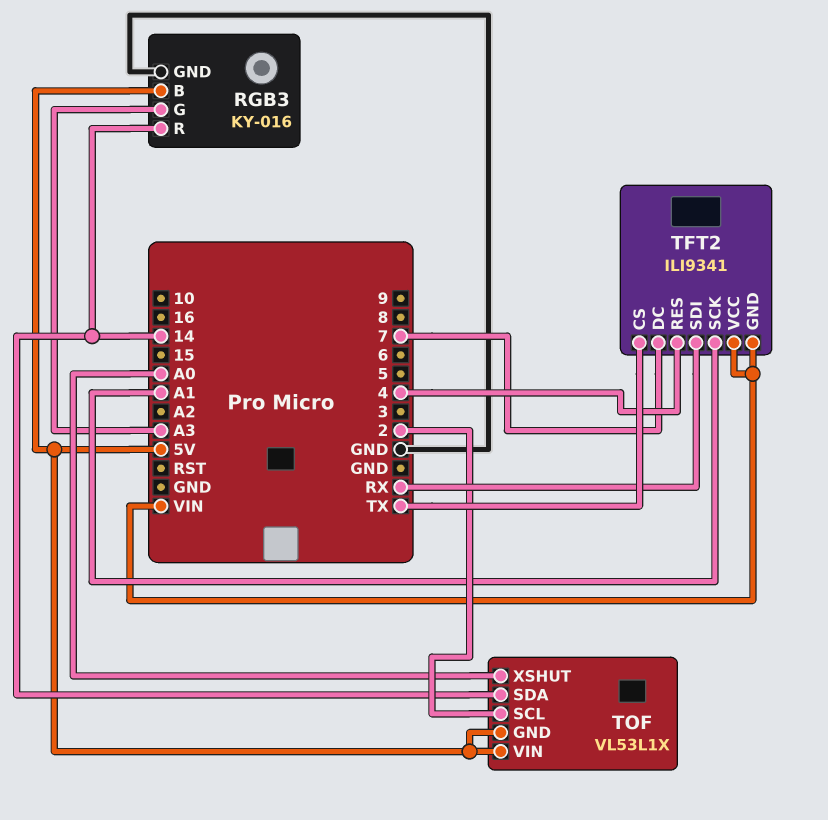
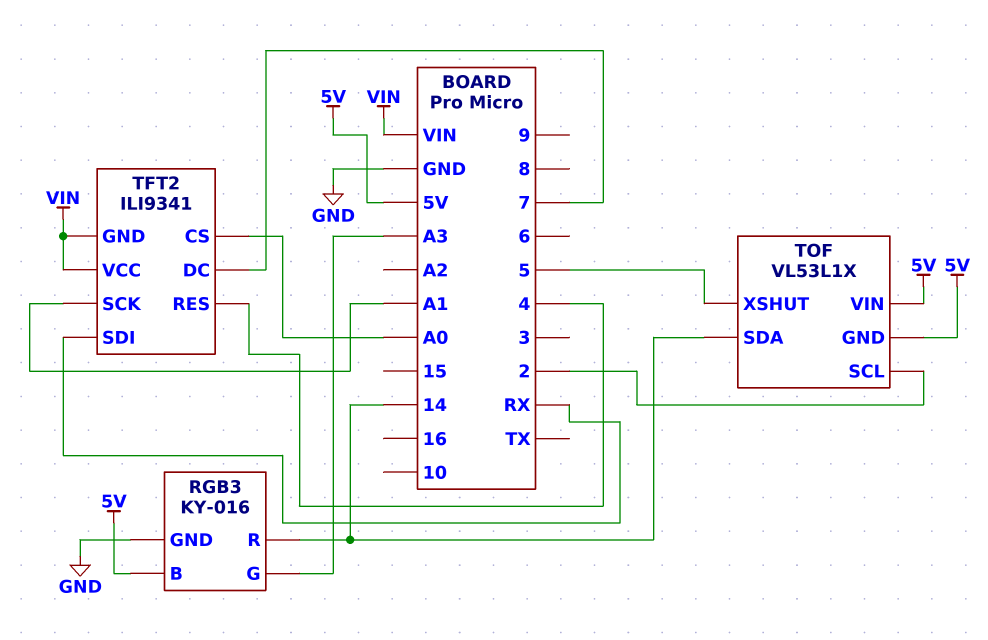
TFT2 pin CS: TX -> A0
TOF pin XSHUT: A0 -> 5

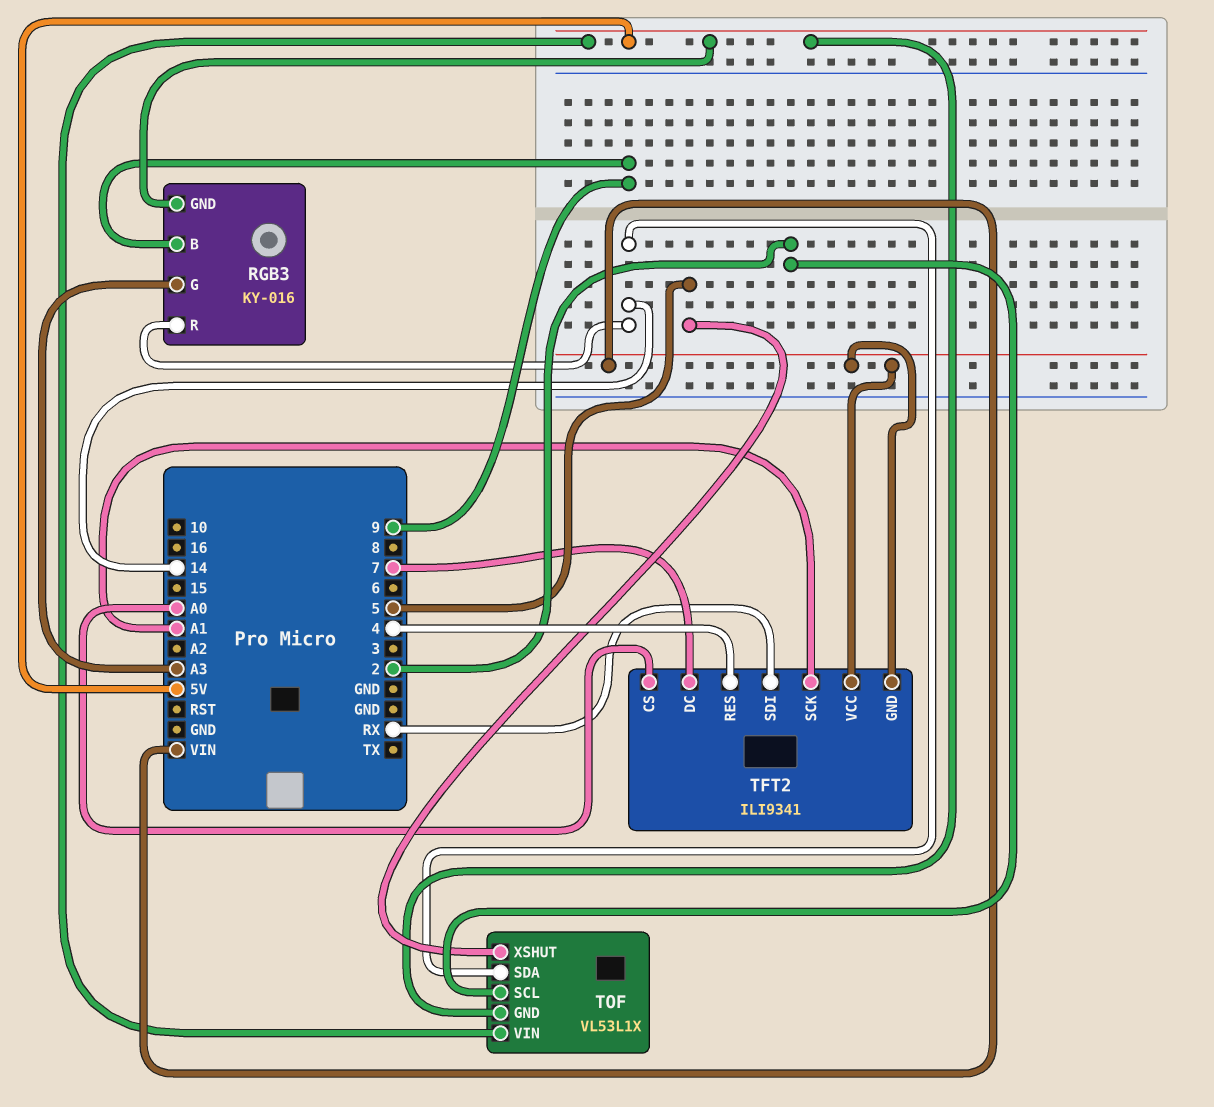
RGB3 pin B: 5V -> 9
RGB3 pin GND: GND -> 5V

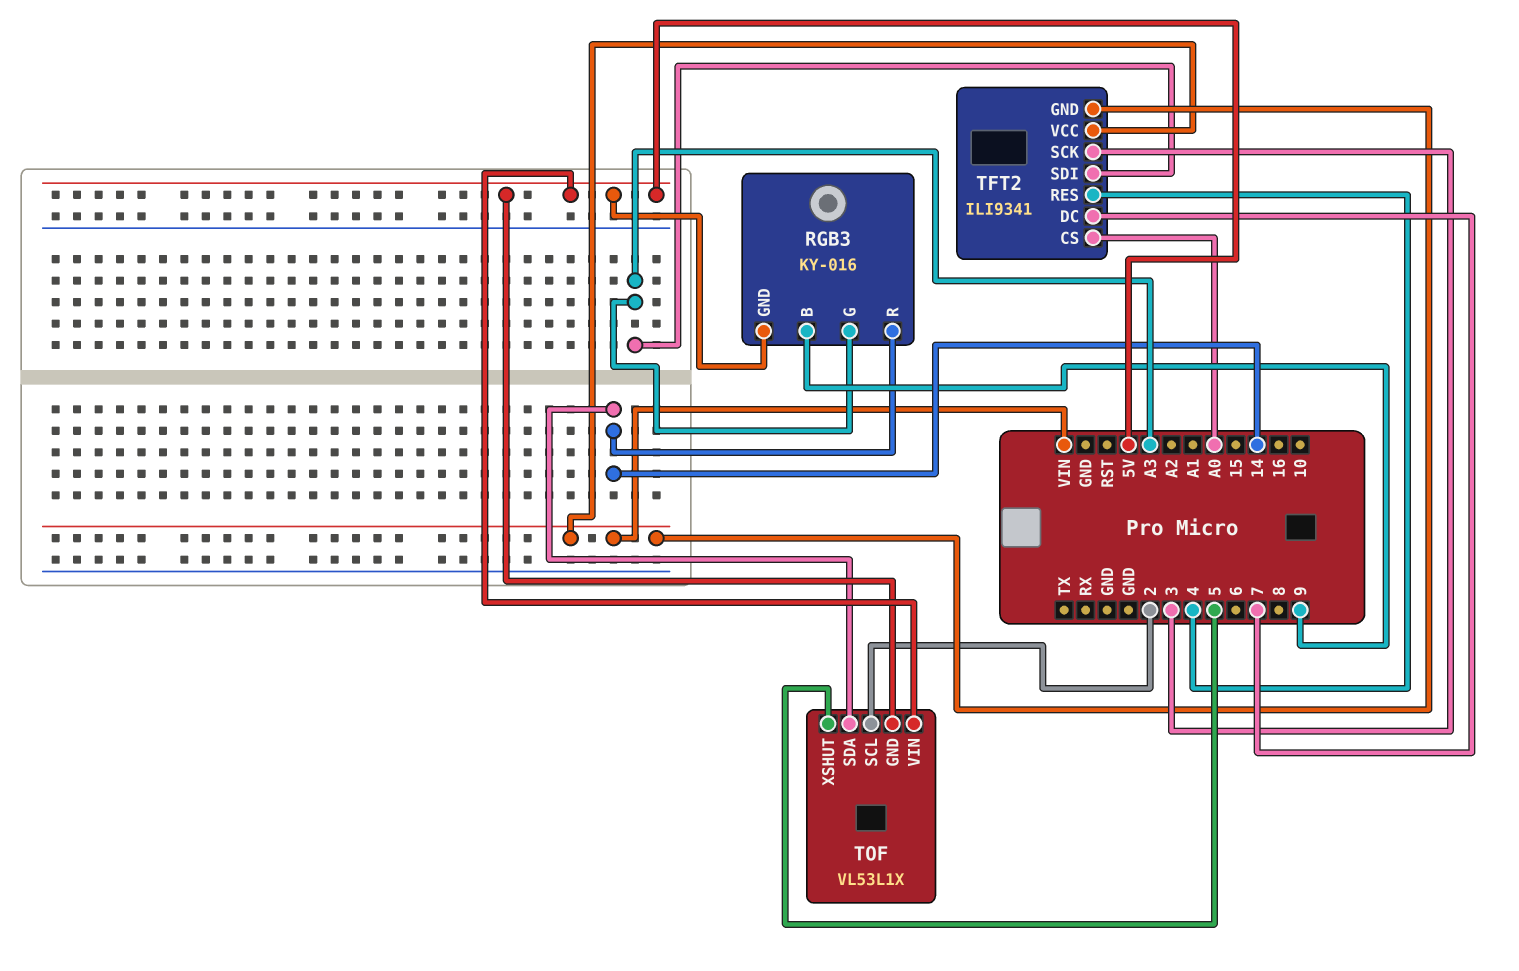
TFT2 pin SCK: A1 -> 3
TFT2 pin SDI: RX -> A3

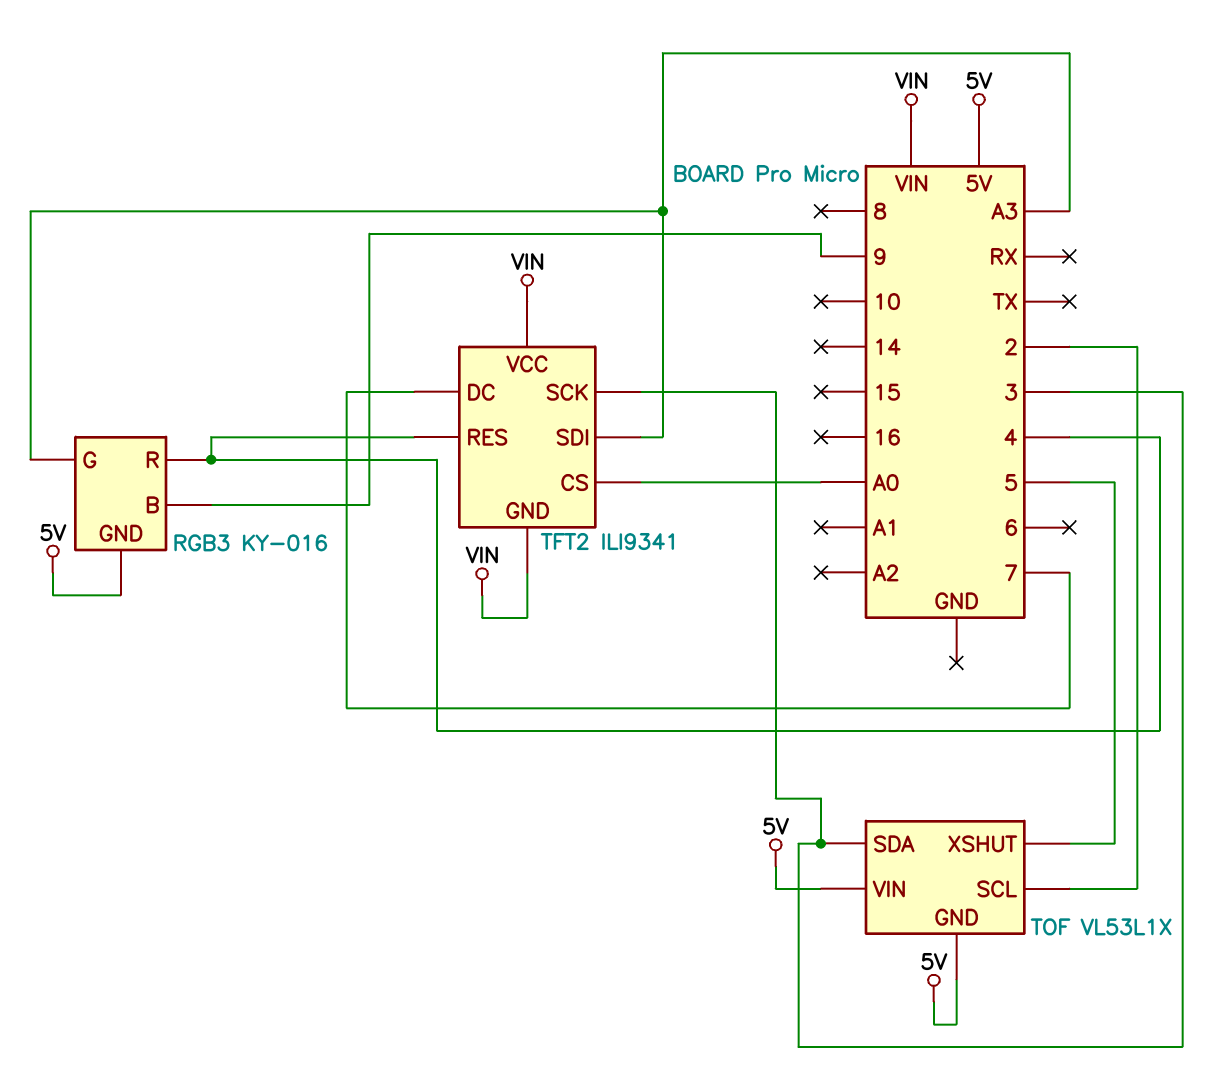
RGB3 pin R: 14 -> 4
TOF pin SDA: 14 -> 3

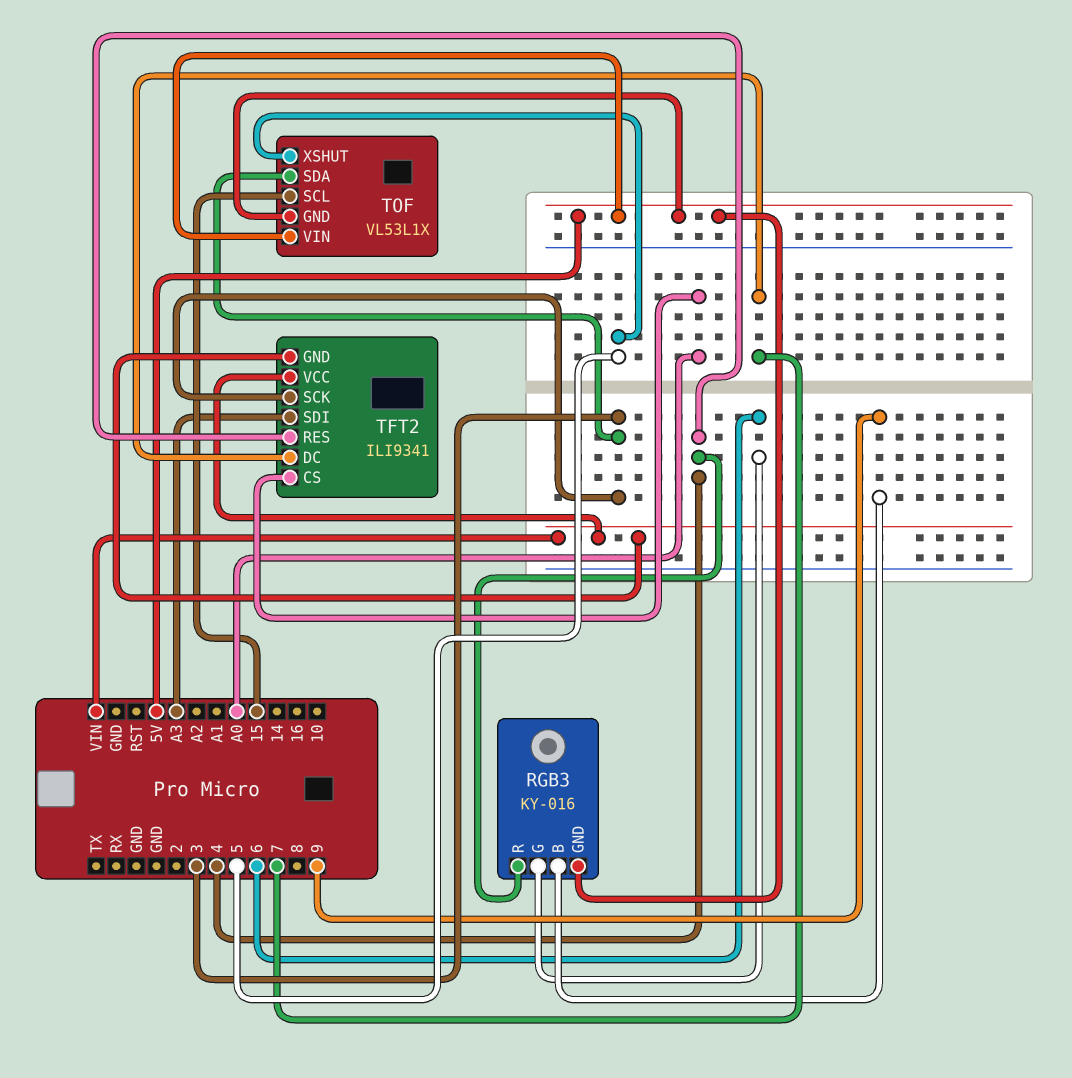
RGB3 pin G: A3 -> 6
TOF pin SCL: 2 -> 15

